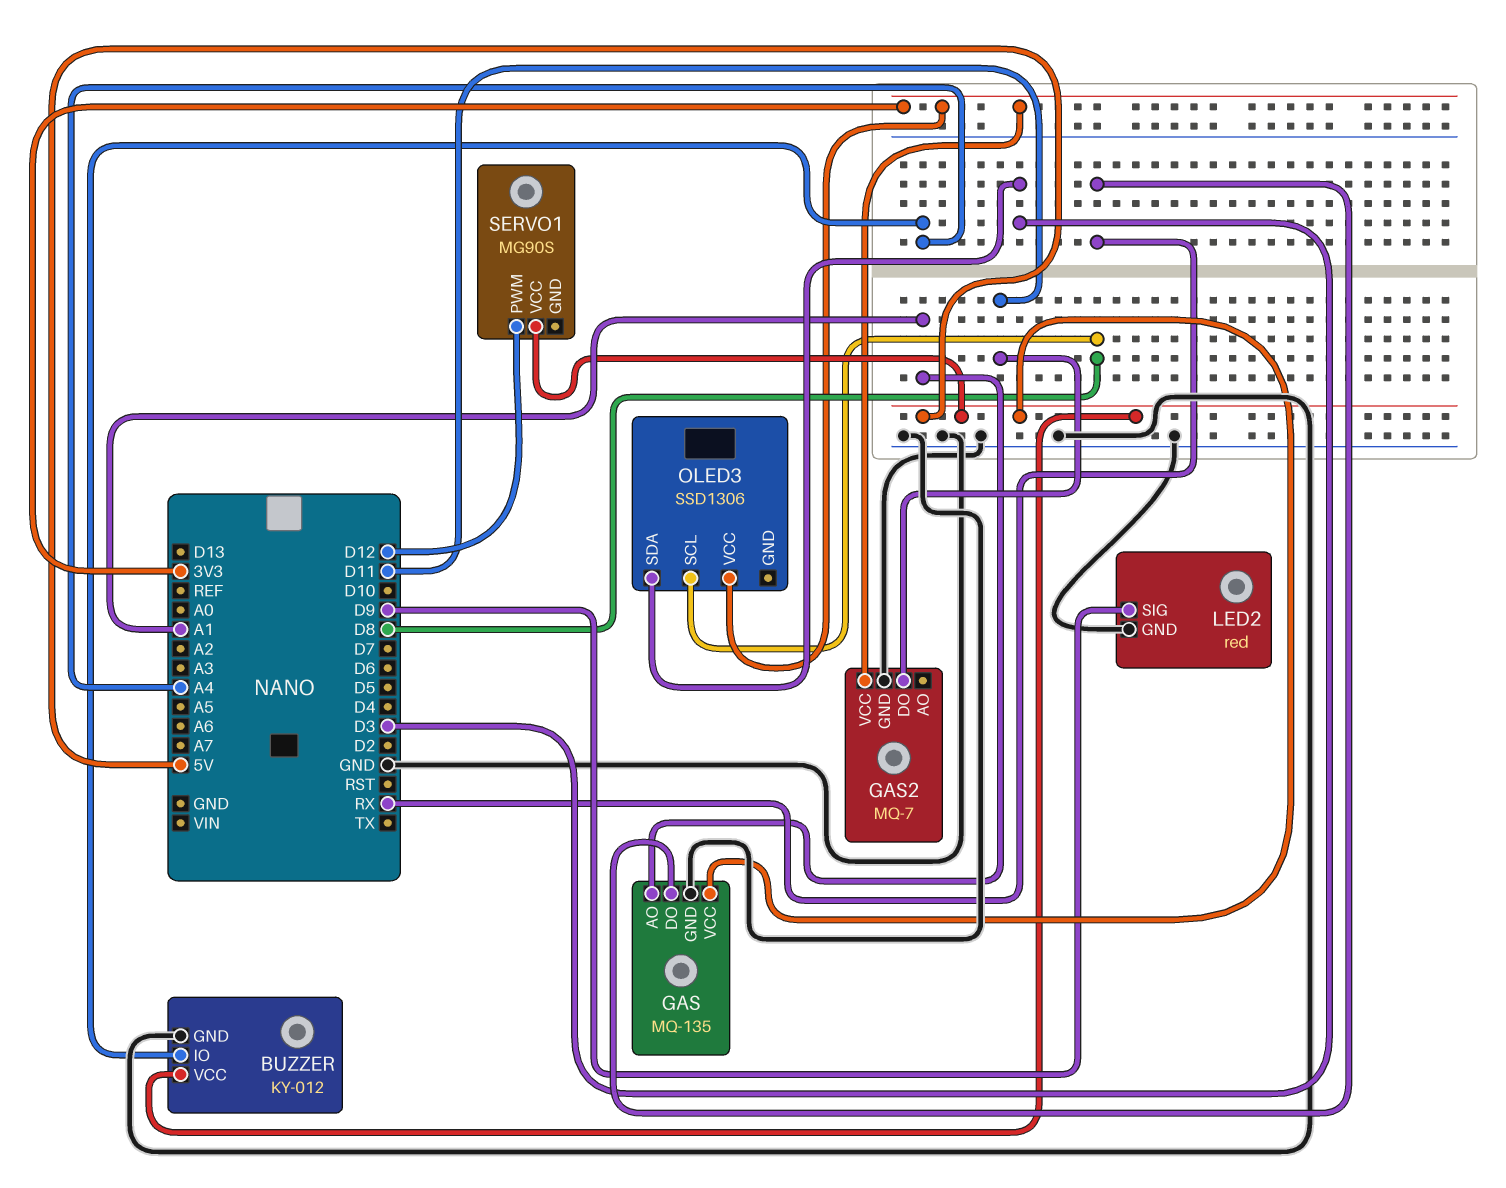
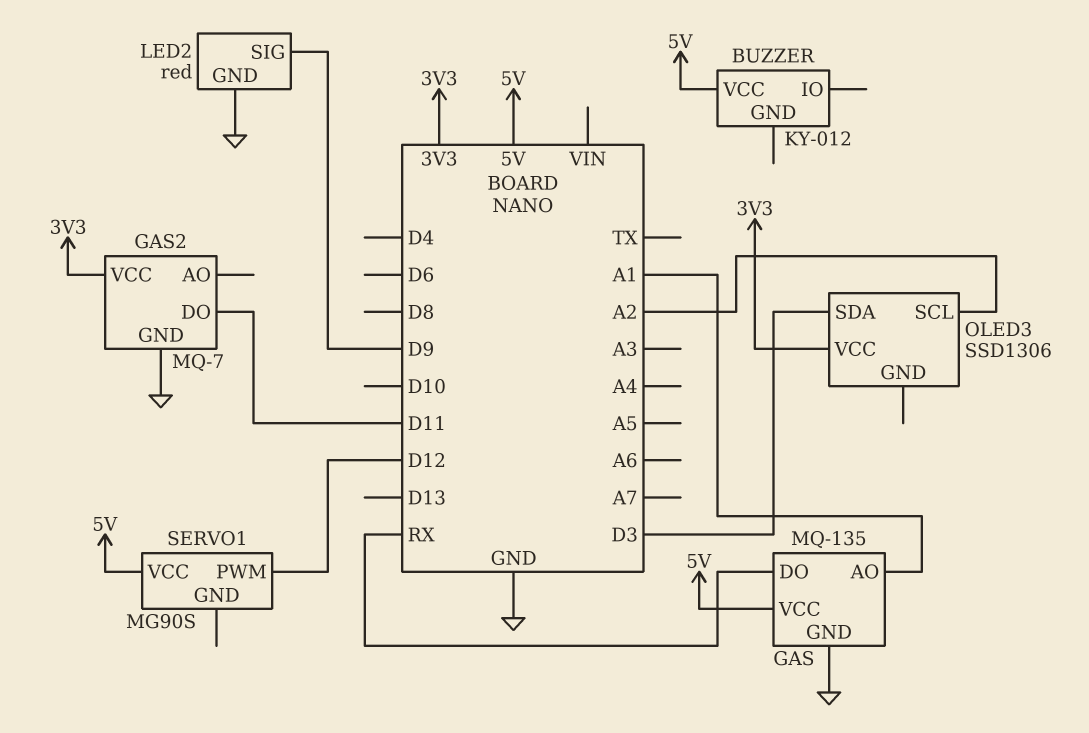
BUZZER pin GND: GND -> none
BUZZER pin IO: A4 -> none
OLED3 pin SCL: D8 -> A2

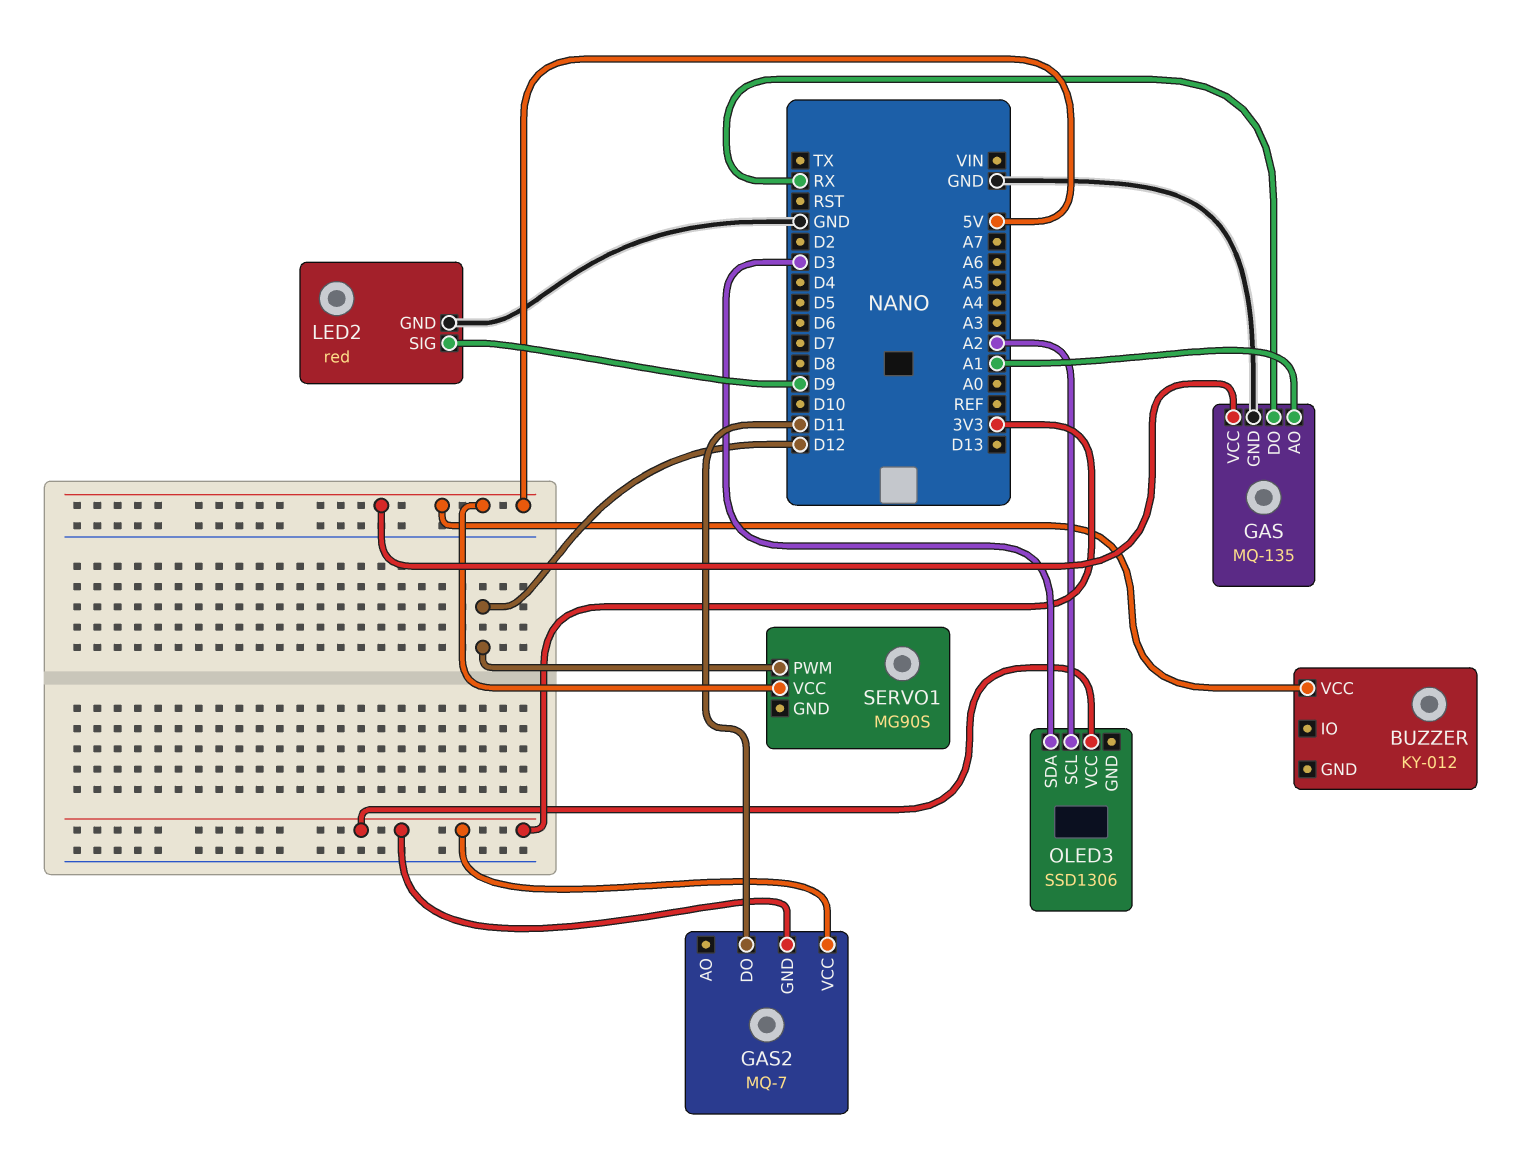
GAS2 pin GND: GND -> 3V3

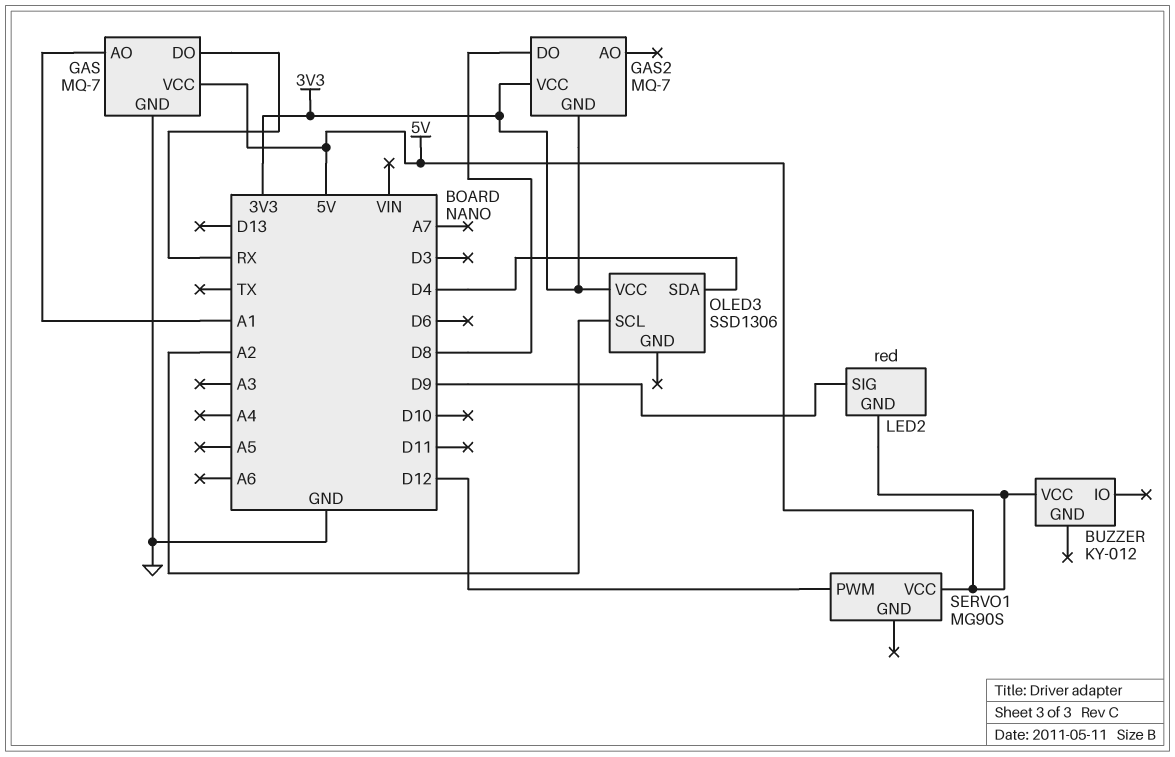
GAS: MQ-135 -> MQ-7
GAS2 pin DO: D11 -> D8
LED2 pin GND: GND -> 5V
OLED3 pin SDA: D3 -> D4

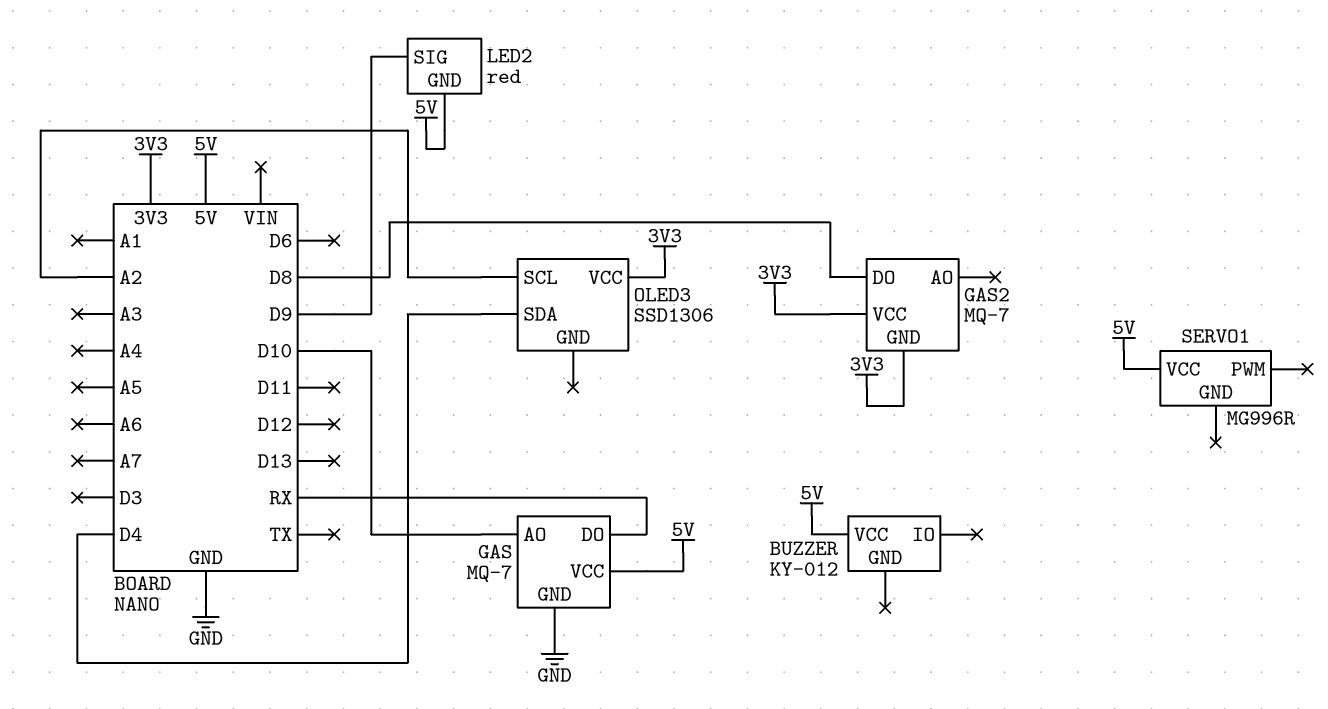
GAS pin AO: A1 -> D10
SERVO1: MG90S -> MG996R
SERVO1 pin PWM: D12 -> none

